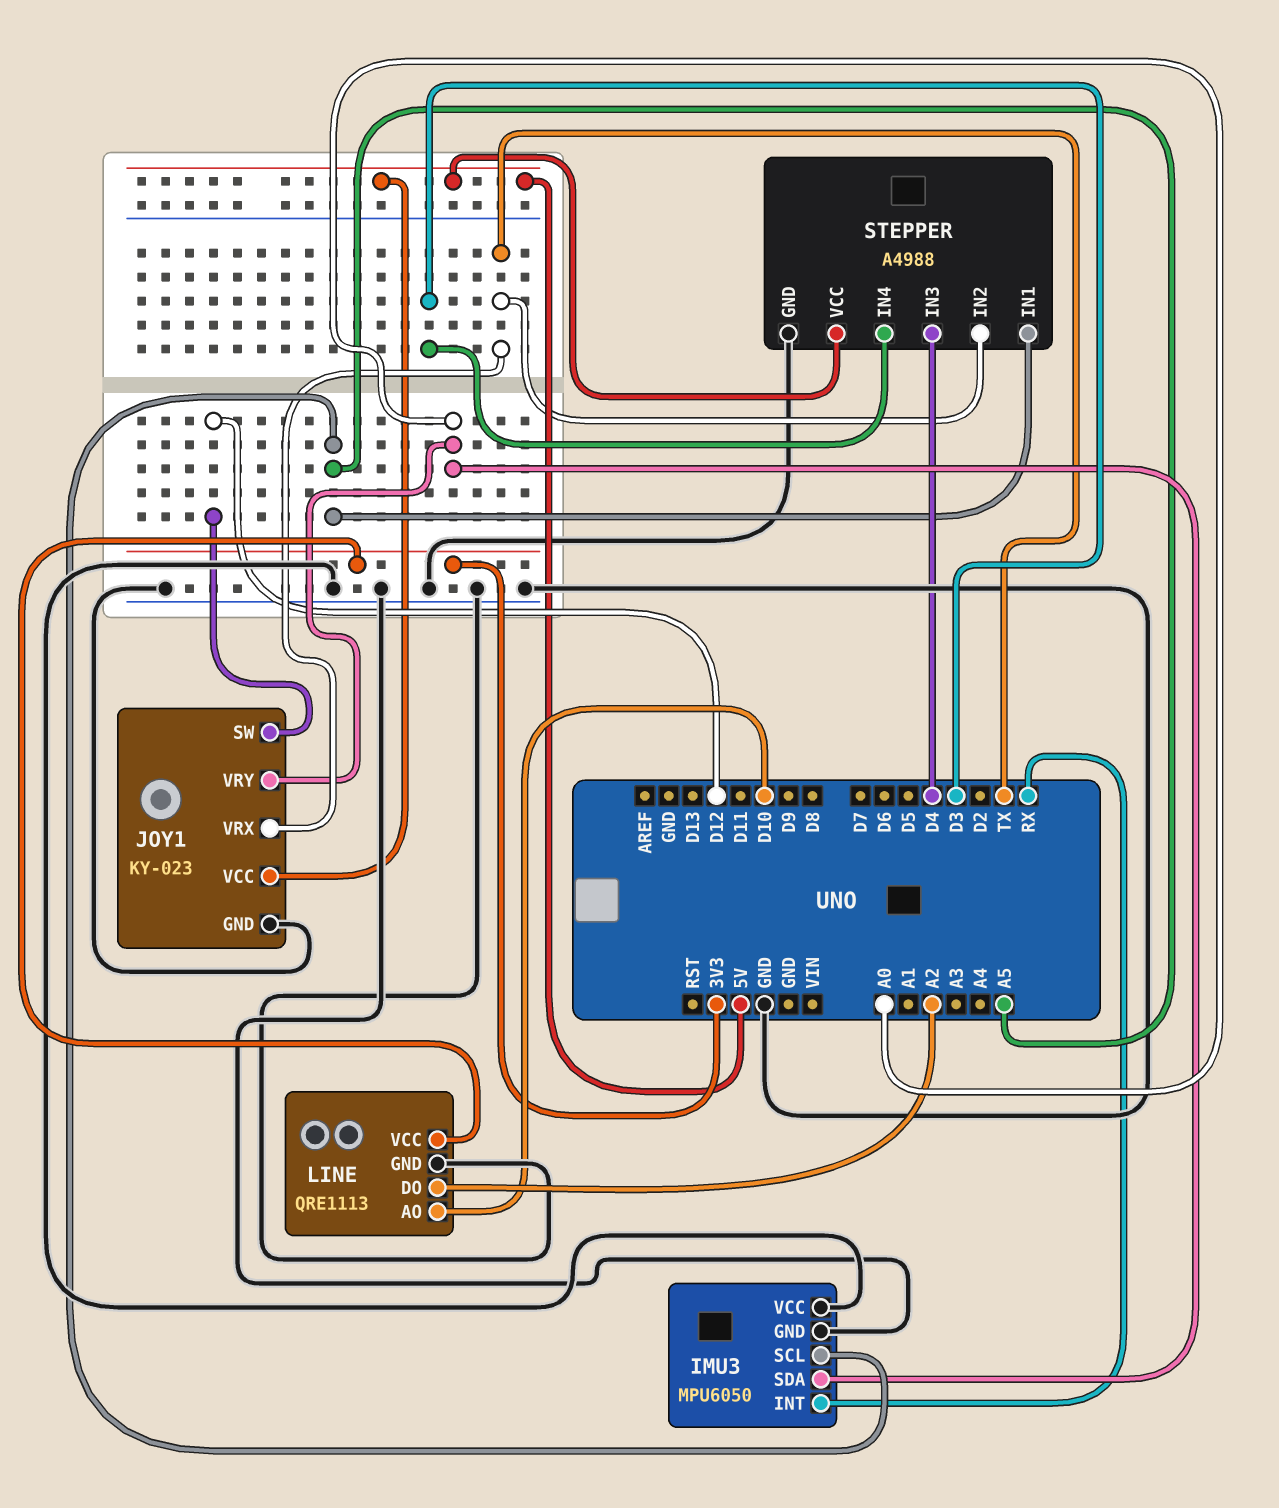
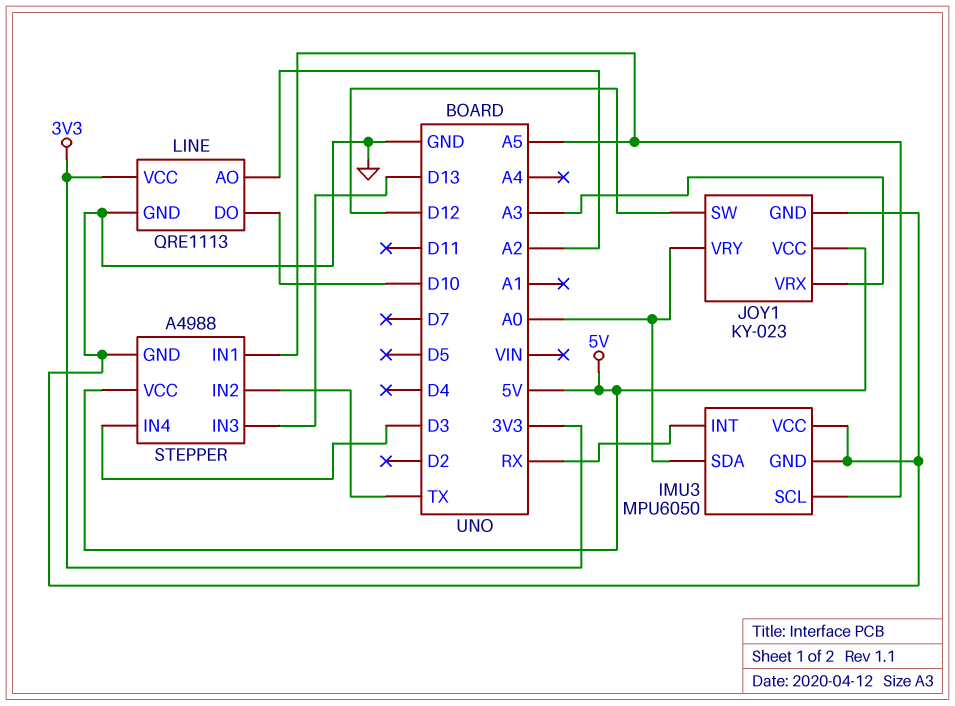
JOY1 pin VRX: TX -> A3
LINE pin AO: D10 -> A2
LINE pin DO: A2 -> D10
STEPPER pin IN3: D4 -> D13

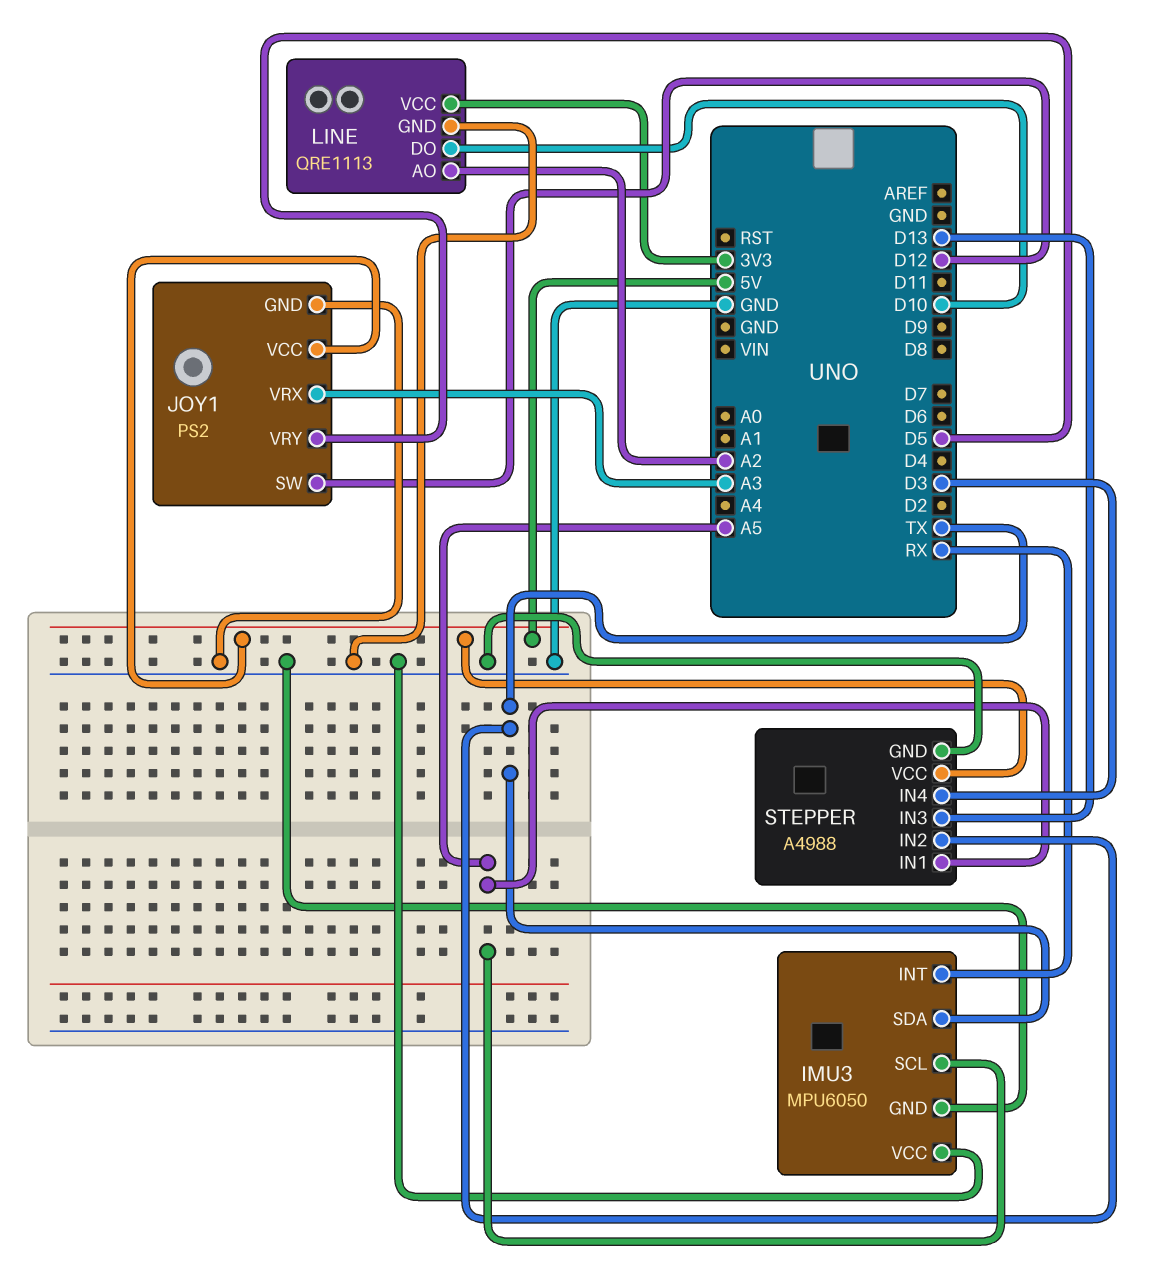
IMU3 pin SDA: A0 -> TX
JOY1: KY-023 -> PS2
JOY1 pin VRY: A0 -> D5

